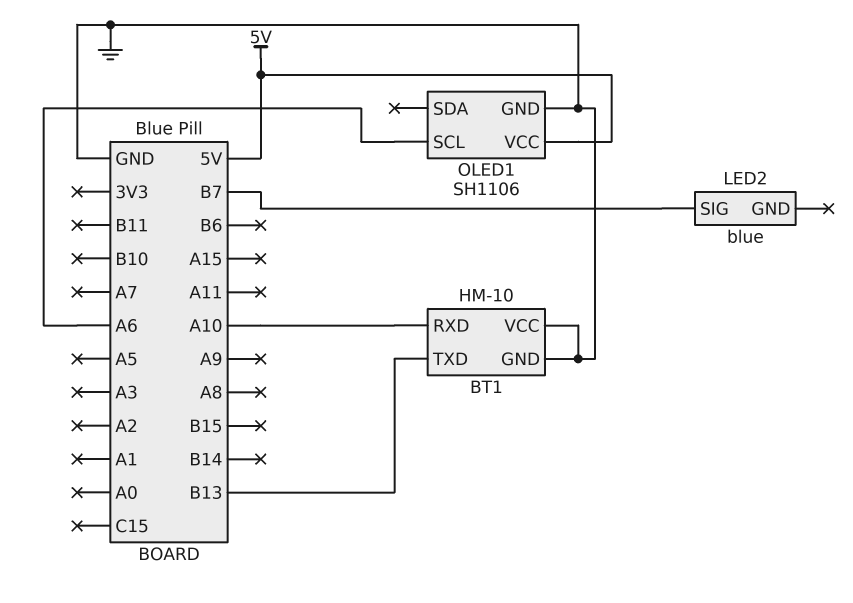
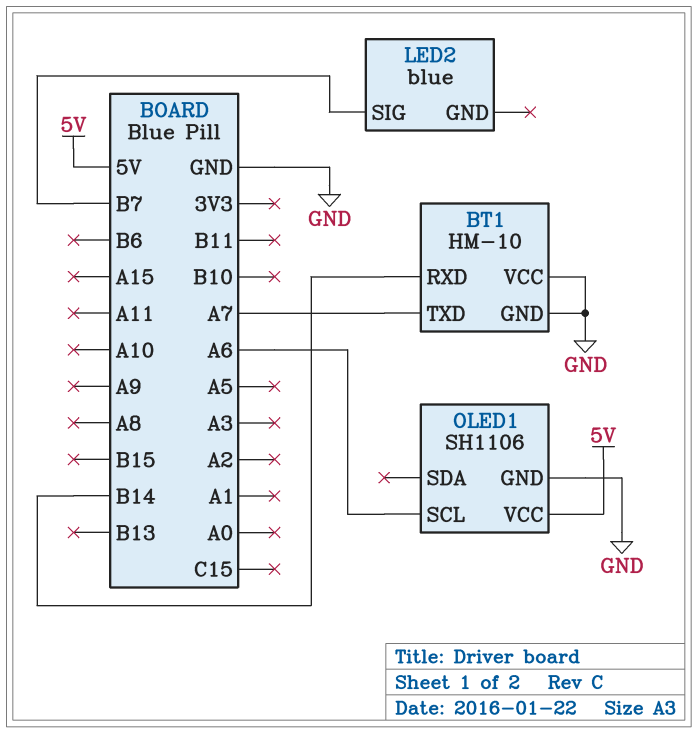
BT1 pin RXD: A10 -> B14
BT1 pin TXD: B13 -> A7

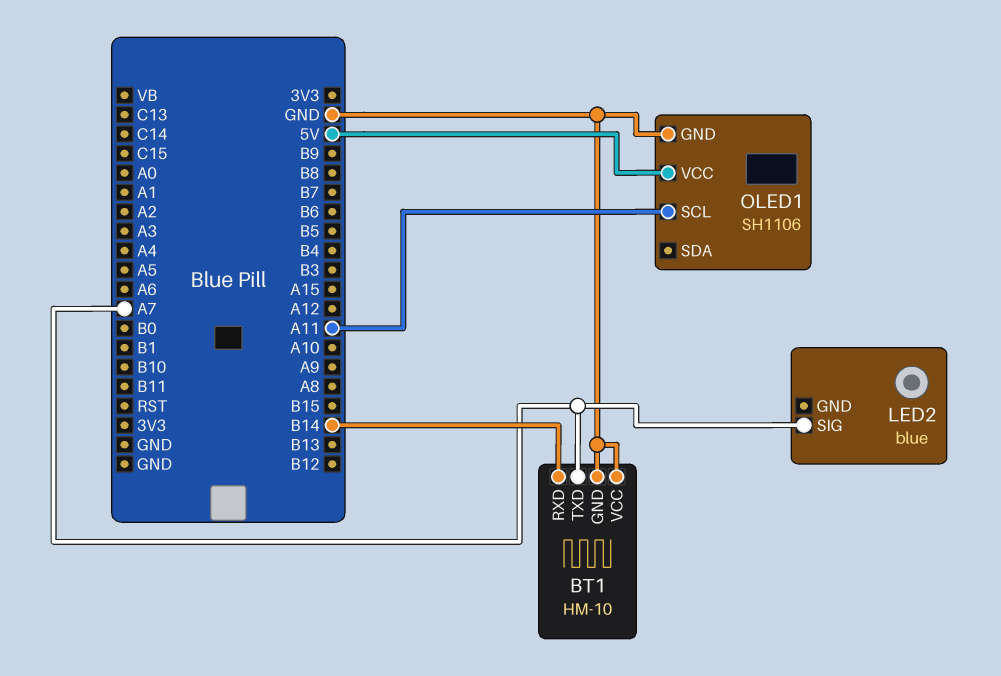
LED2 pin SIG: B7 -> A7
OLED1 pin SCL: A6 -> A11

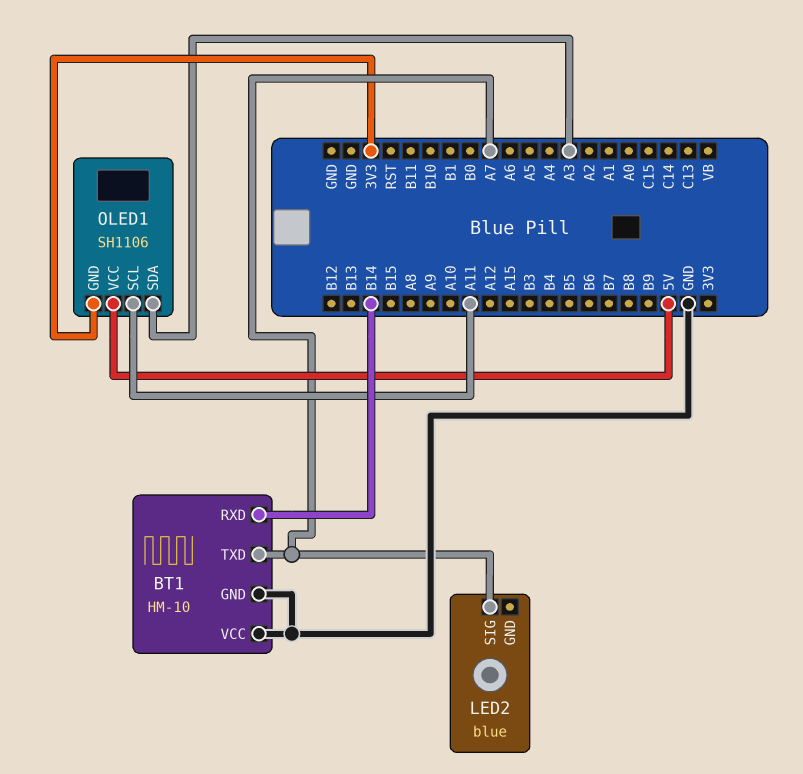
OLED1 pin GND: GND -> 3V3
OLED1 pin SDA: none -> A3

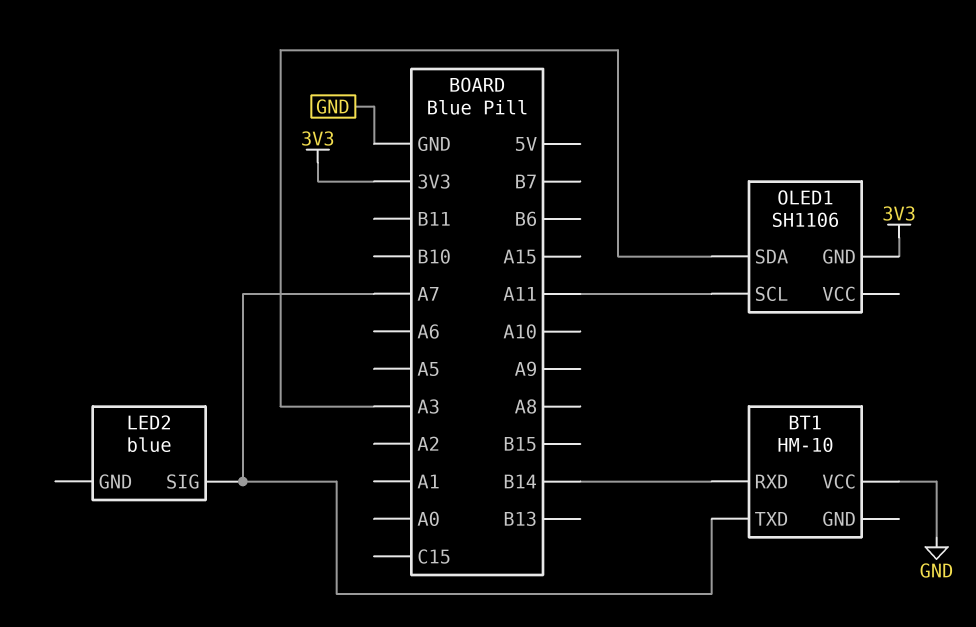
BT1 pin GND: GND -> none
OLED1 pin VCC: 5V -> none

